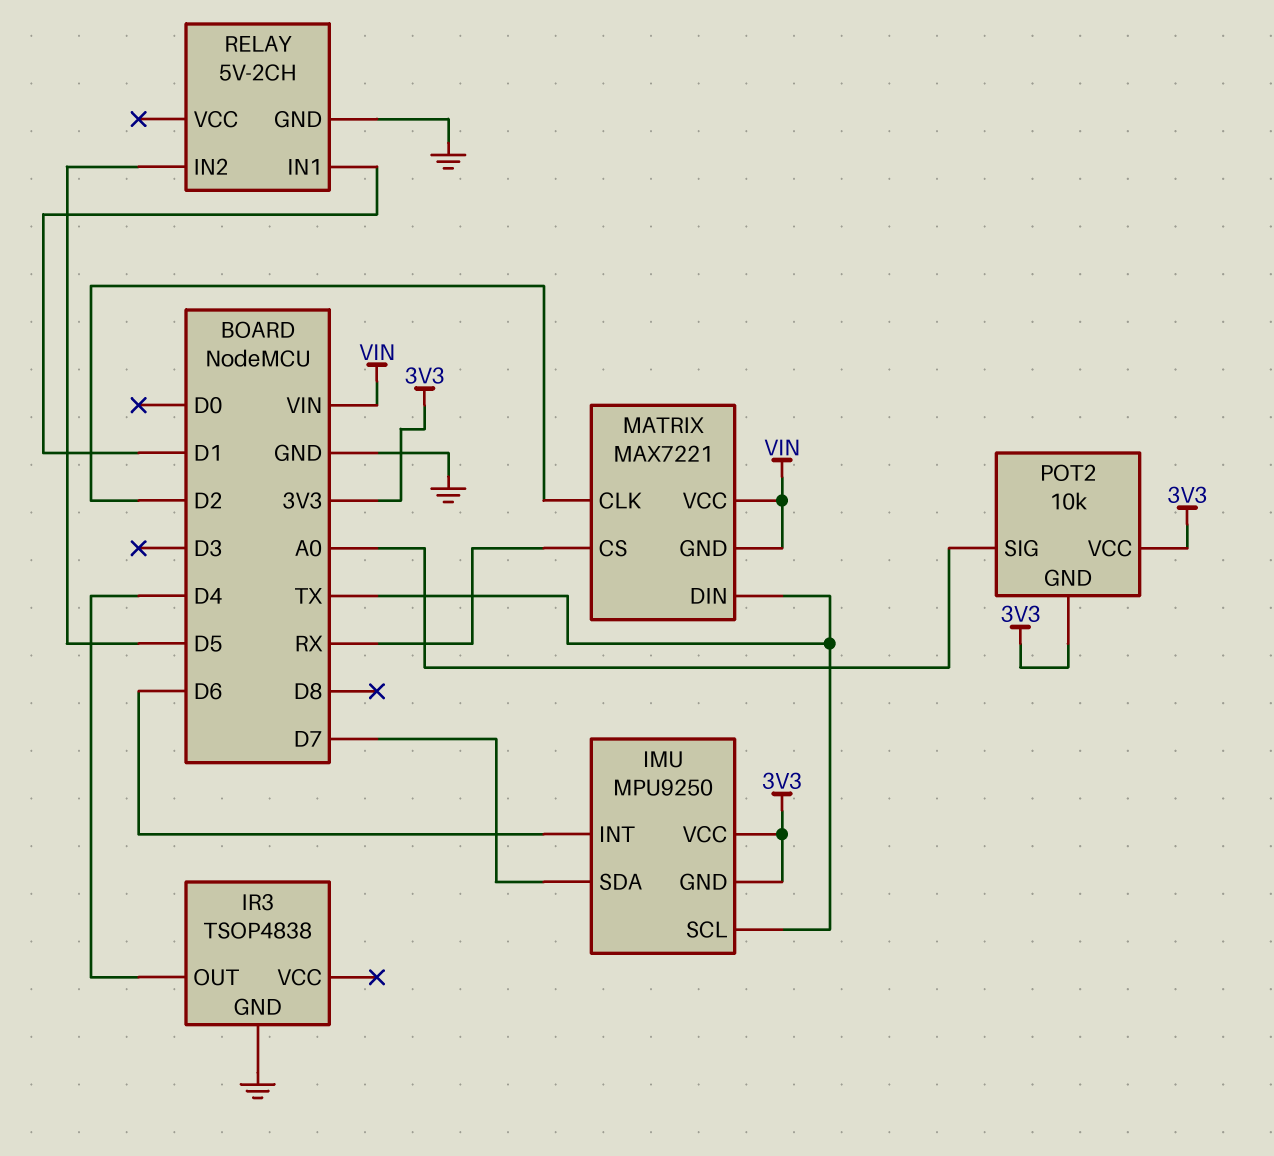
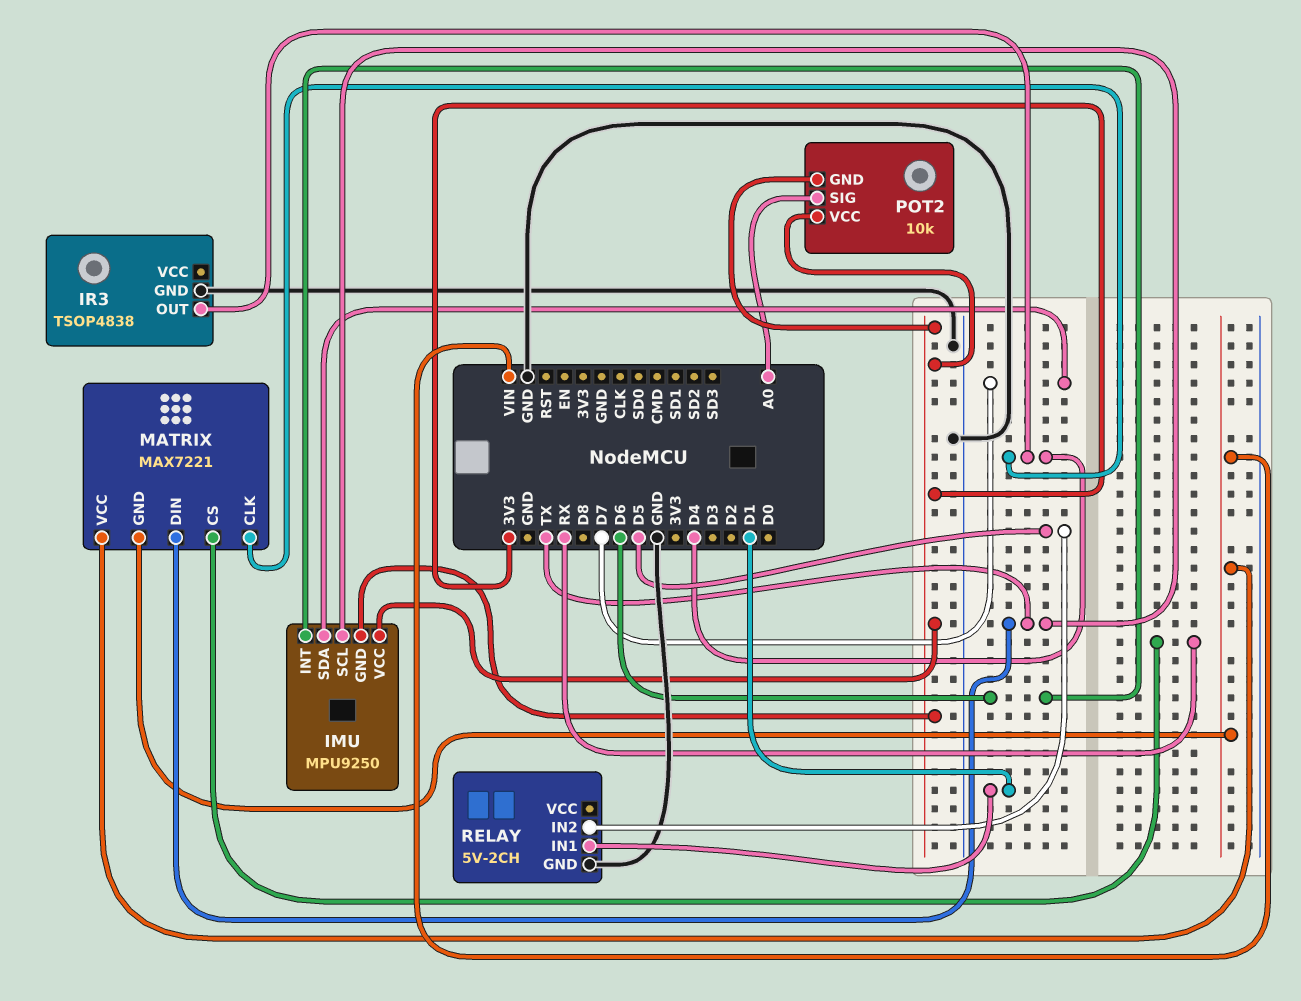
MATRIX pin CLK: D2 -> D4

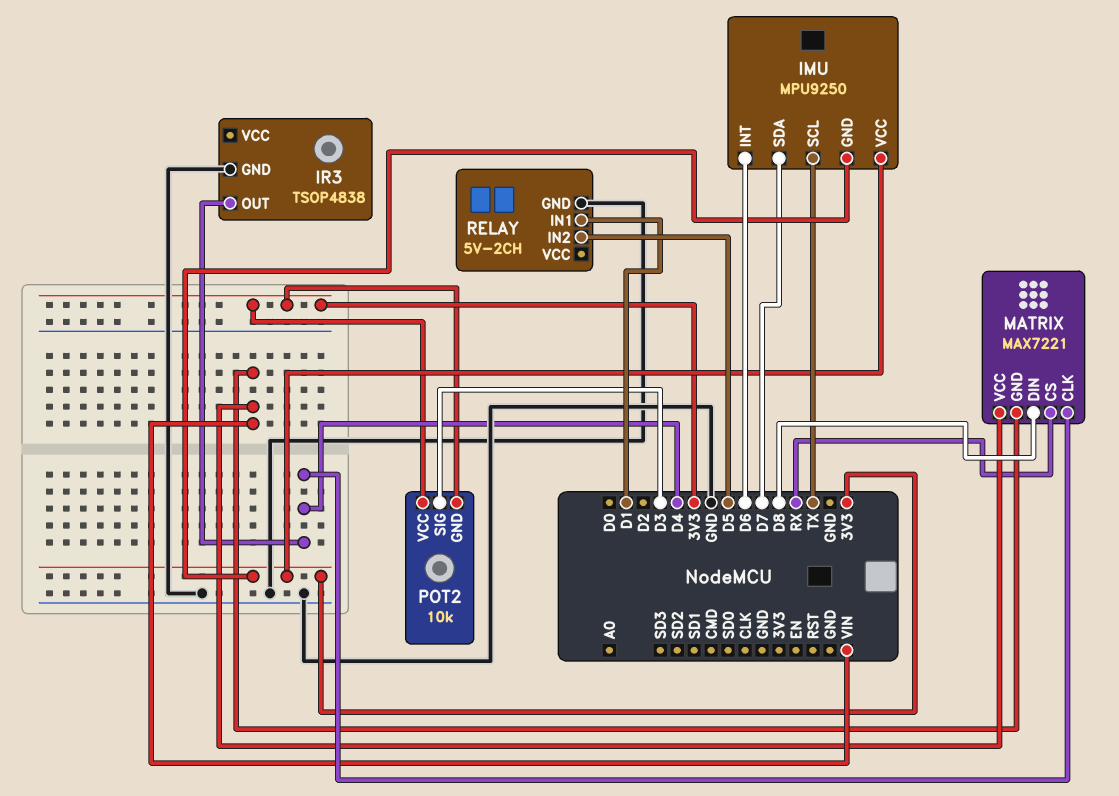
MATRIX pin DIN: TX -> D8
POT2 pin SIG: A0 -> D3

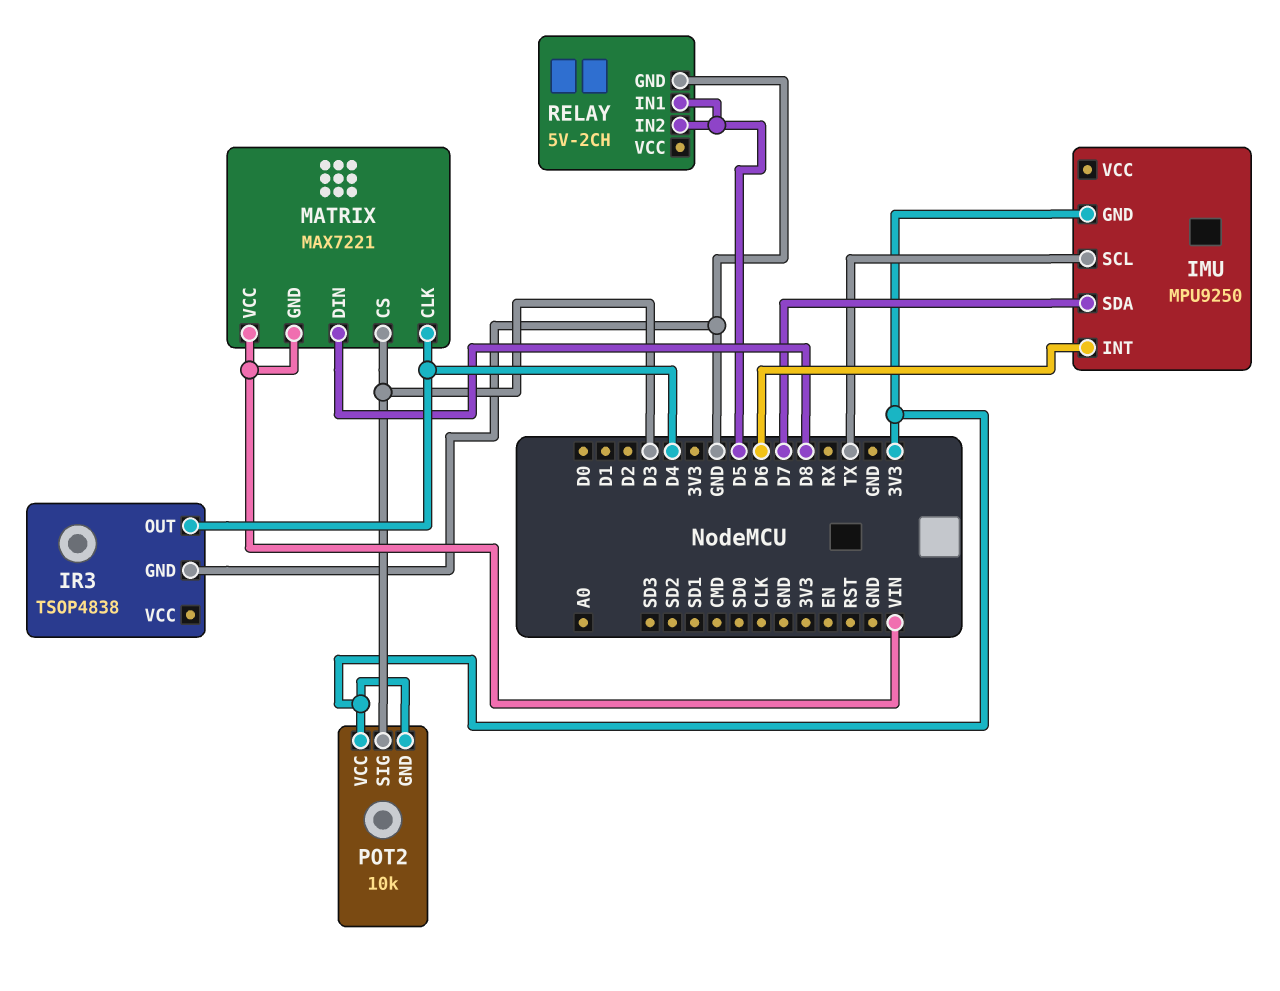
IMU pin VCC: 3V3 -> none
MATRIX pin CS: RX -> D3
RELAY pin IN1: D1 -> D5

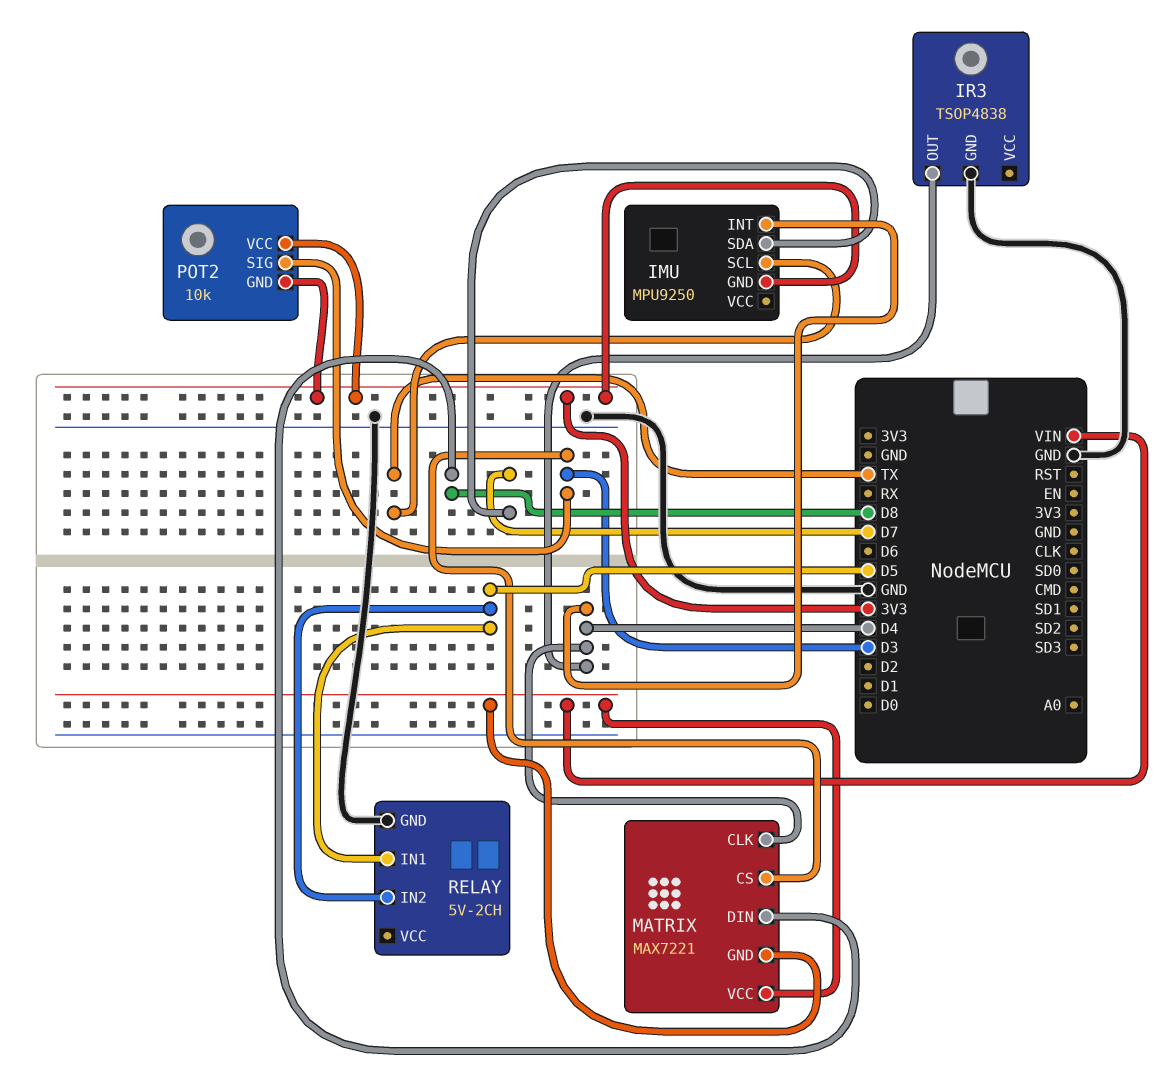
IMU pin INT: D6 -> D4

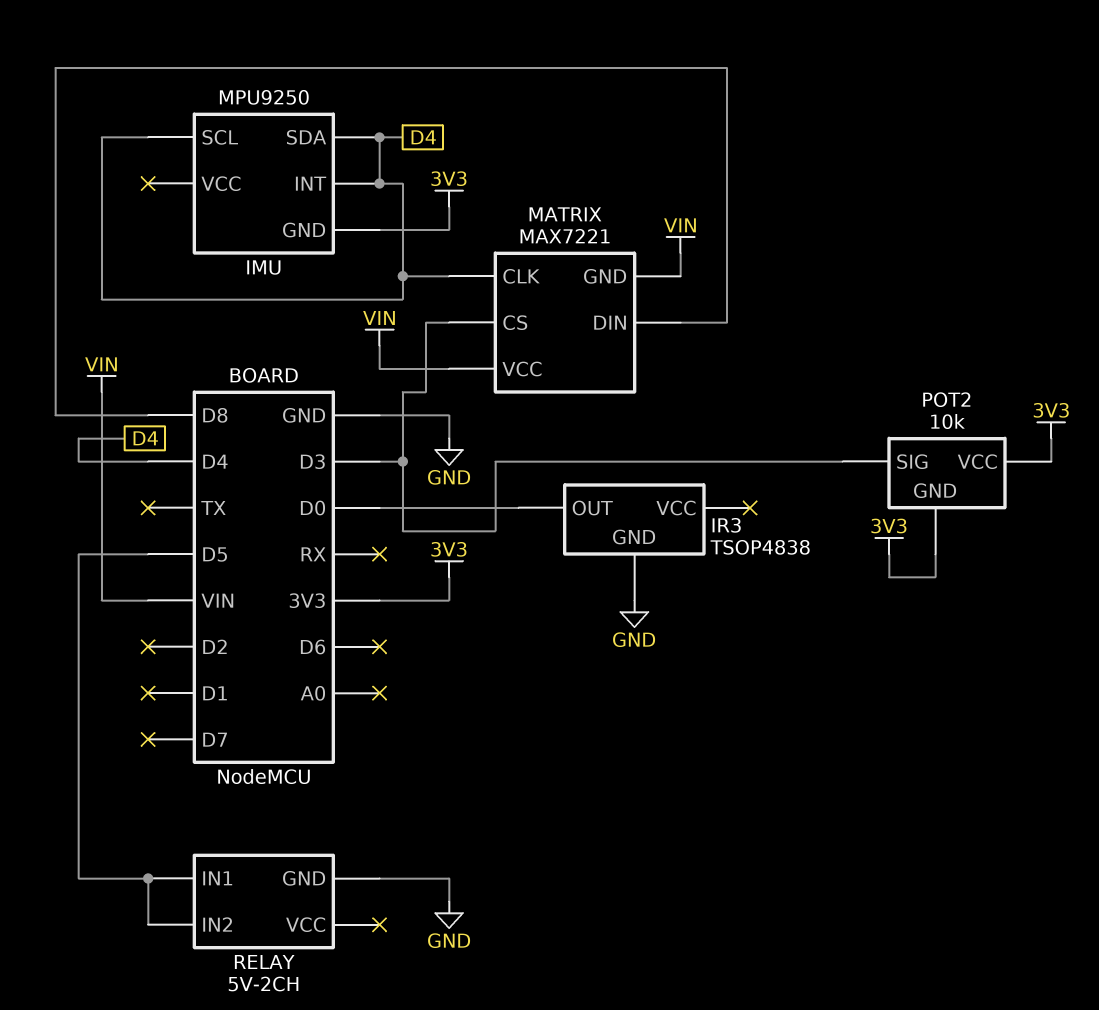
IMU pin SCL: TX -> D4
IMU pin SDA: D7 -> D4
IR3 pin OUT: D4 -> D0

